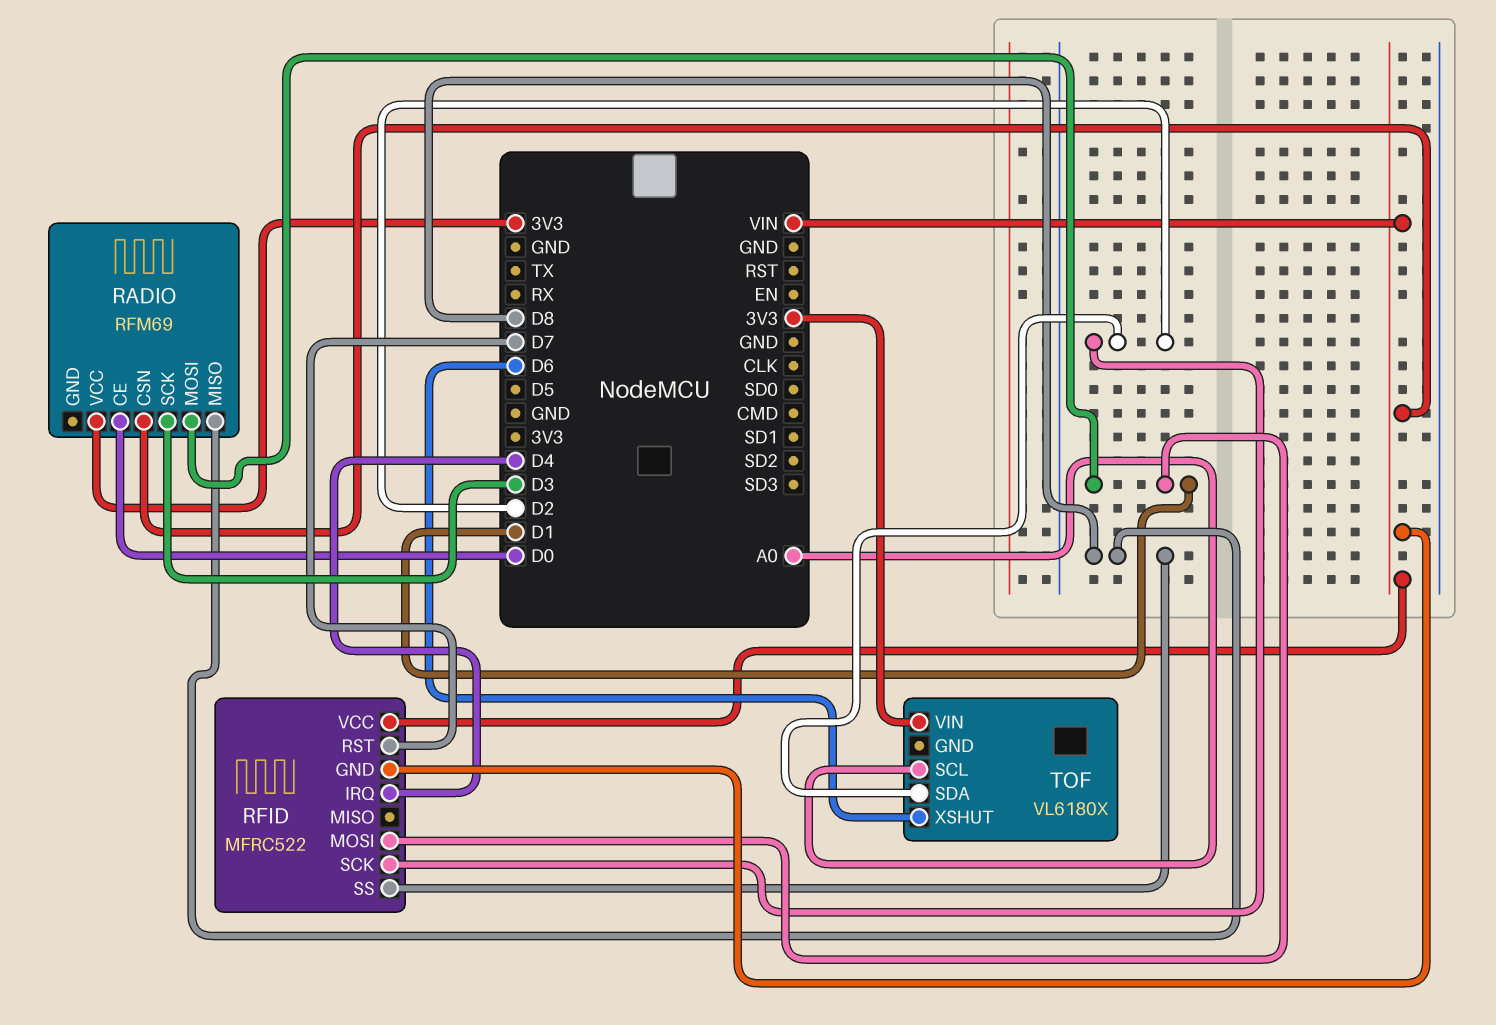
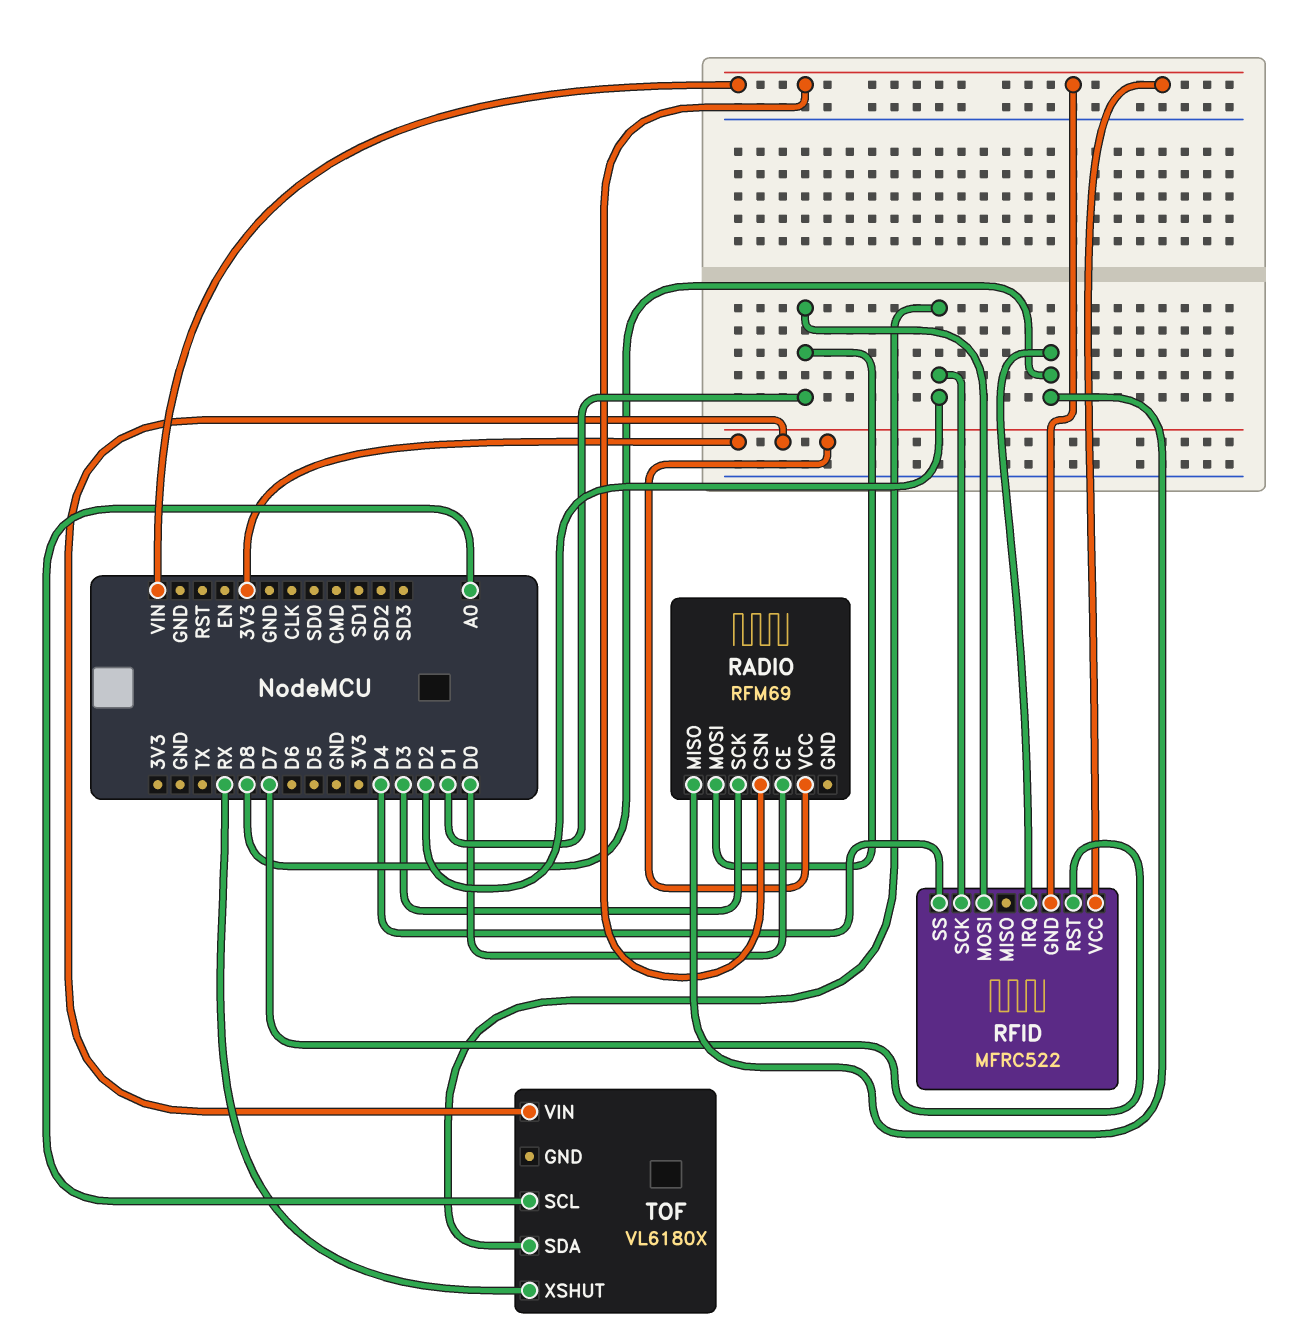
RFID pin IRQ: D4 -> D8
RFID pin SS: D8 -> D4
TOF pin XSHUT: D6 -> RX

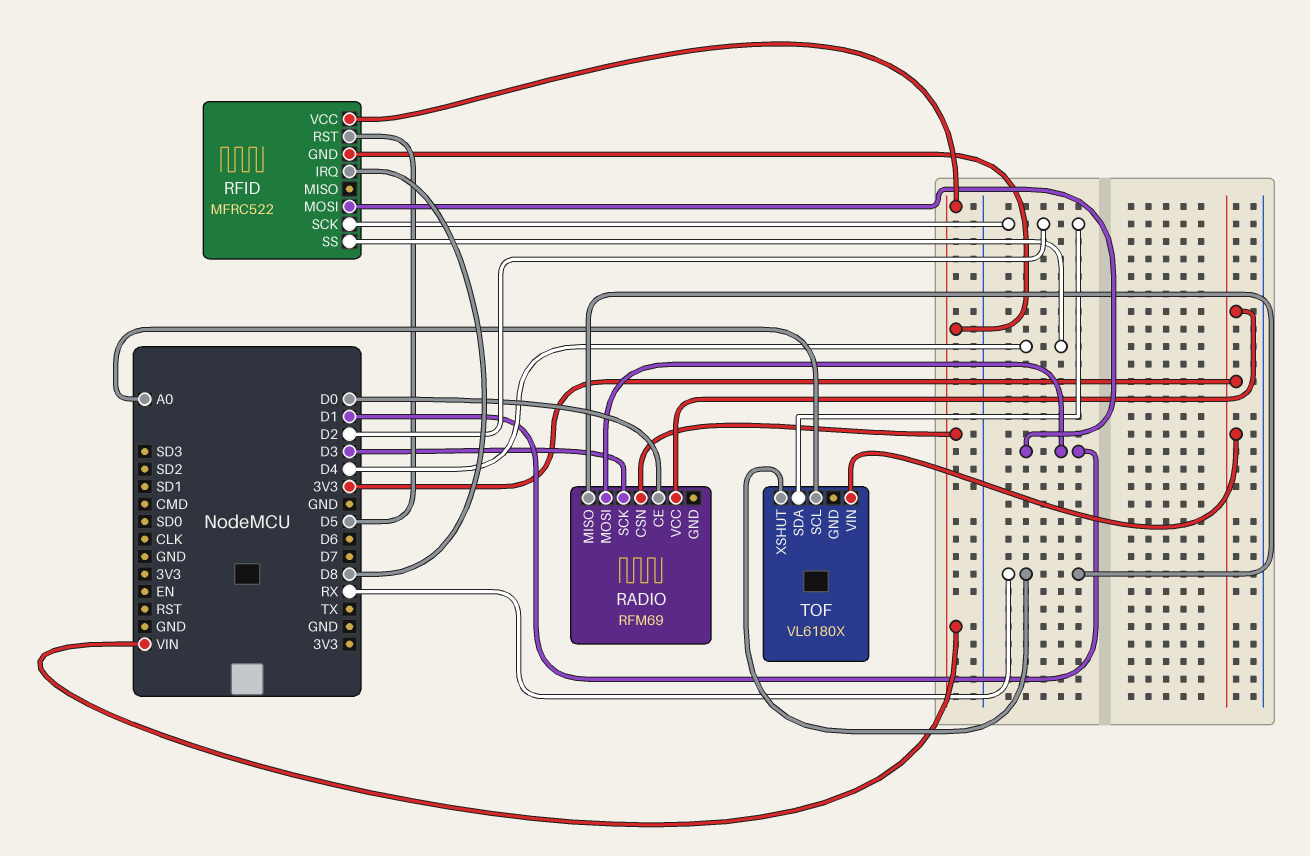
RADIO pin MISO: D8 -> RX
RFID pin RST: D7 -> D5

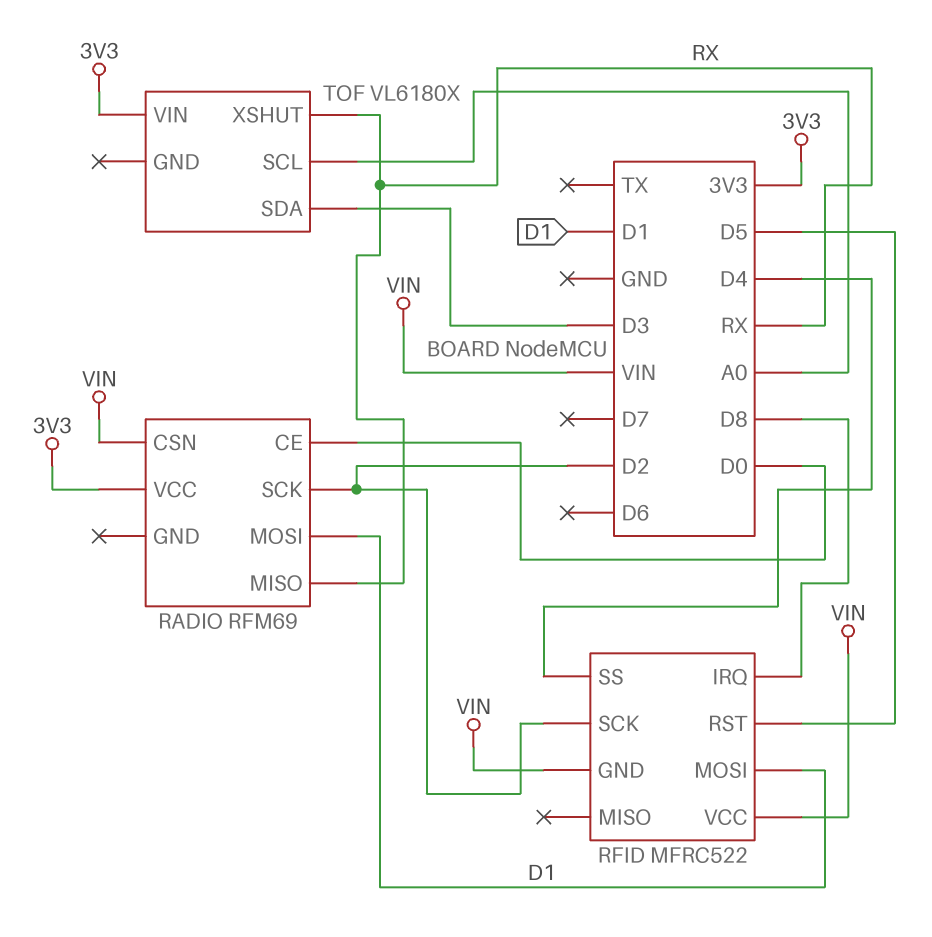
RADIO pin SCK: D3 -> D2
TOF pin SDA: D2 -> D3

